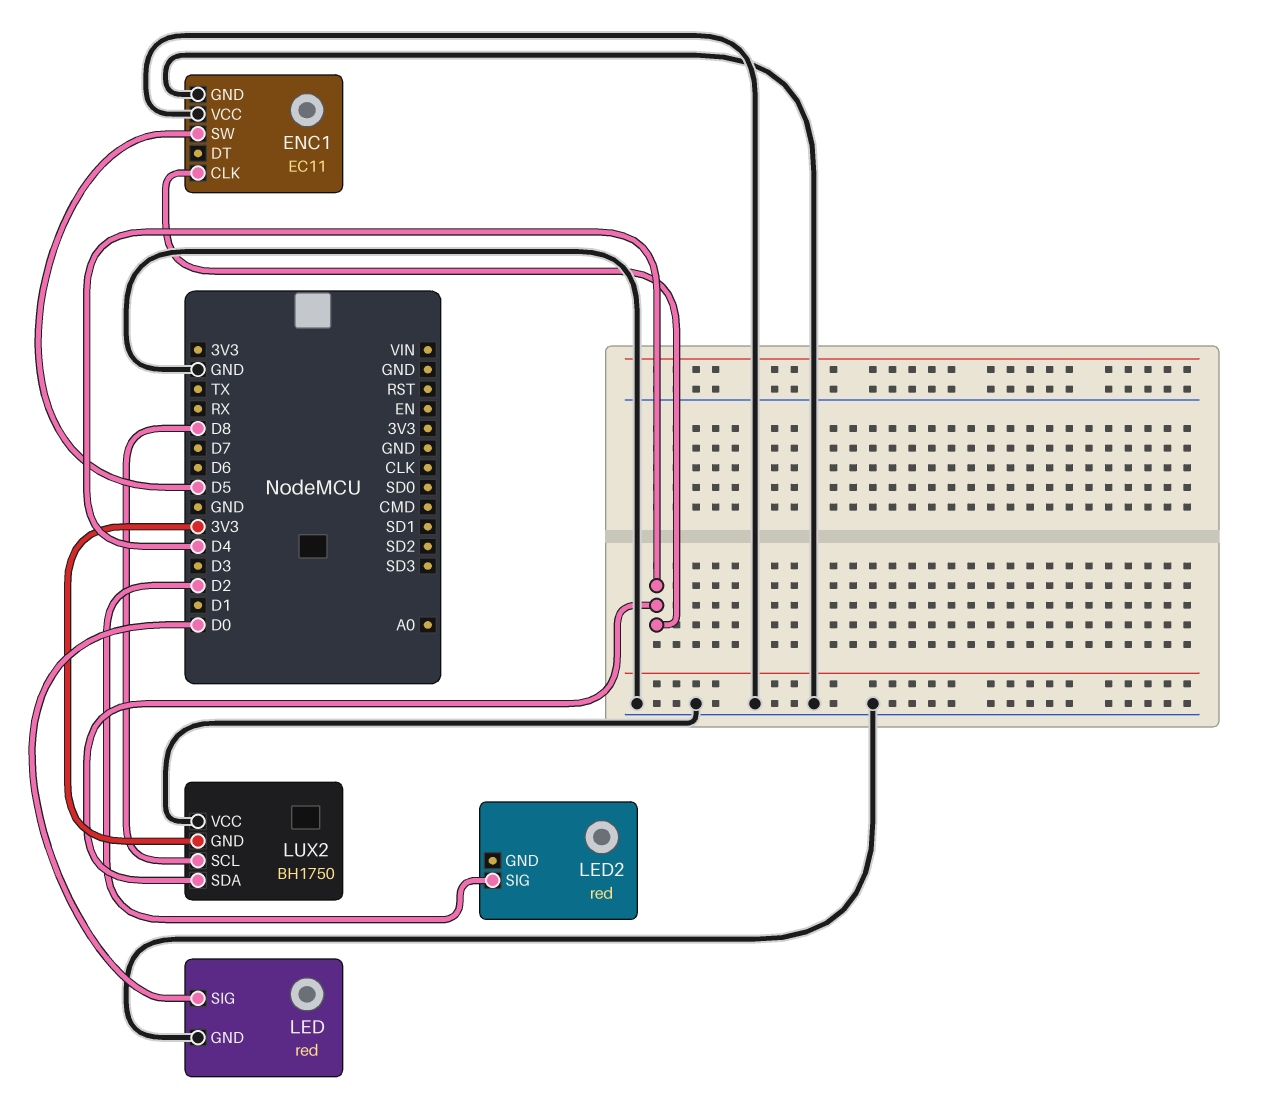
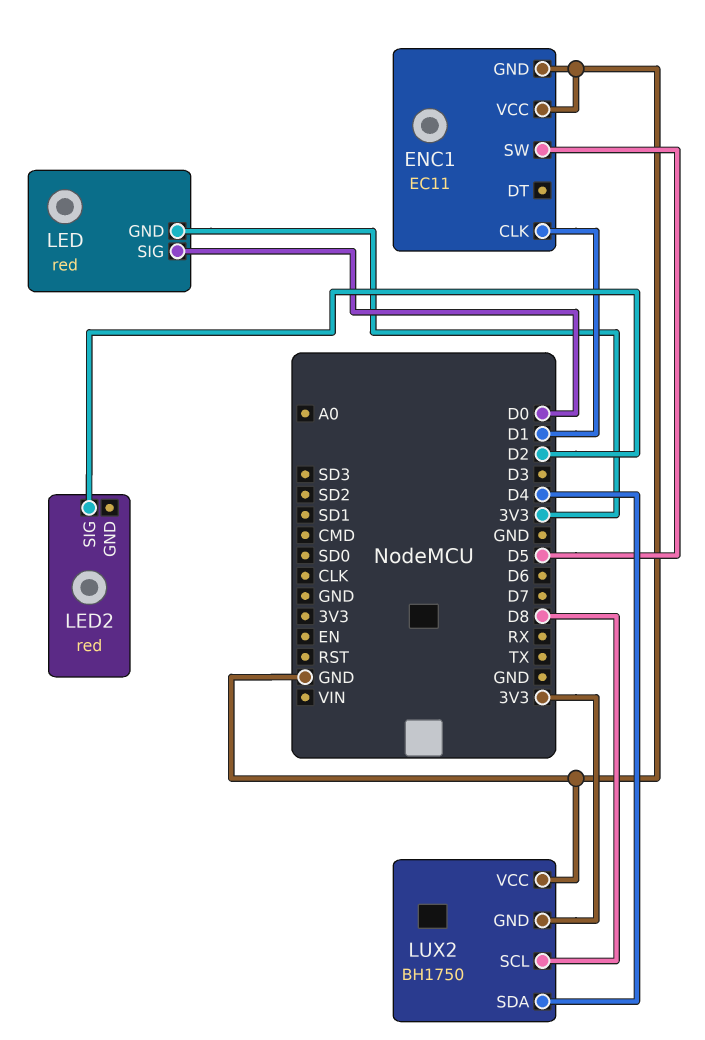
ENC1 pin CLK: D4 -> D1
LED pin GND: GND -> 3V3

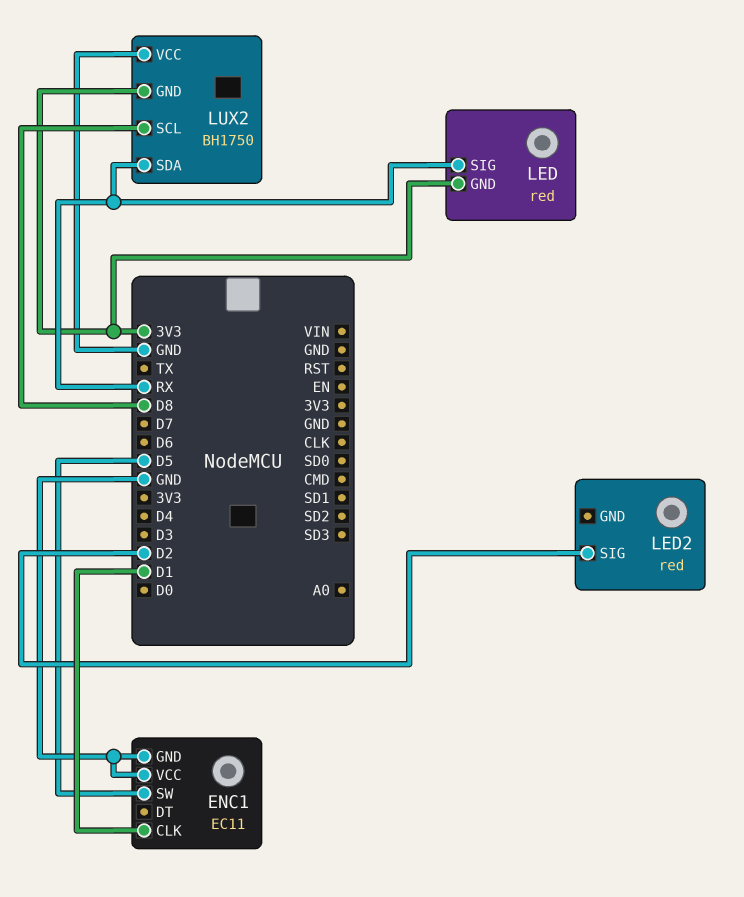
LED pin SIG: D0 -> RX
LUX2 pin SDA: D4 -> RX

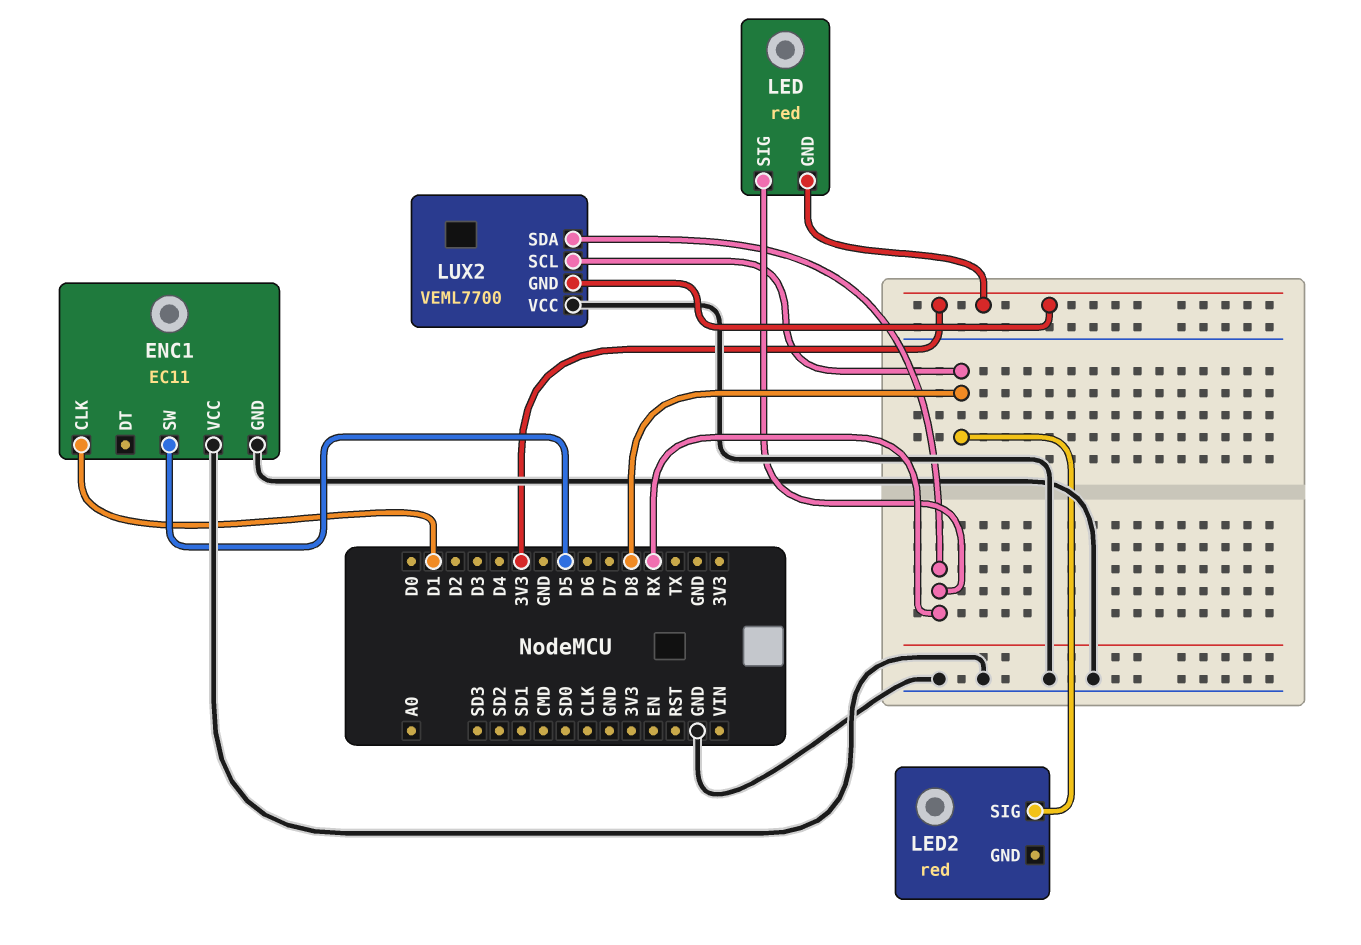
LED2 pin SIG: D2 -> D8
LUX2: BH1750 -> VEML7700

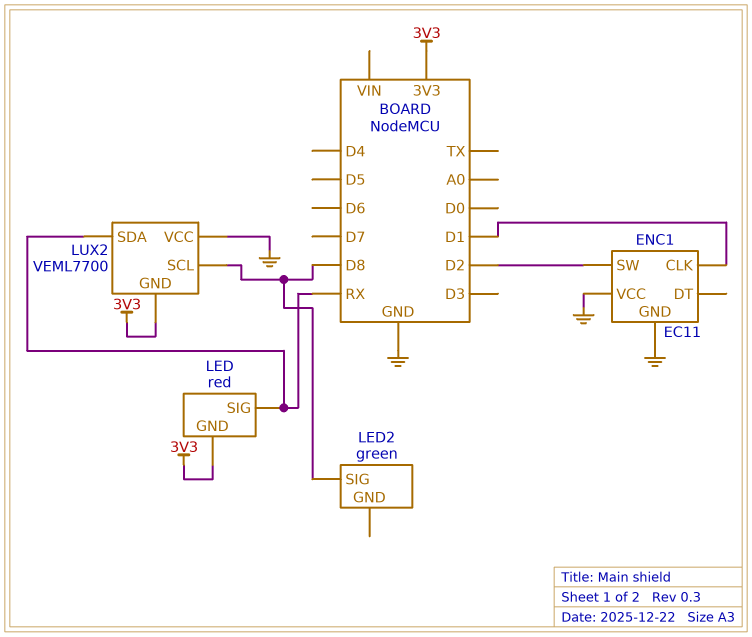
ENC1 pin SW: D5 -> D2
LED2: red -> green

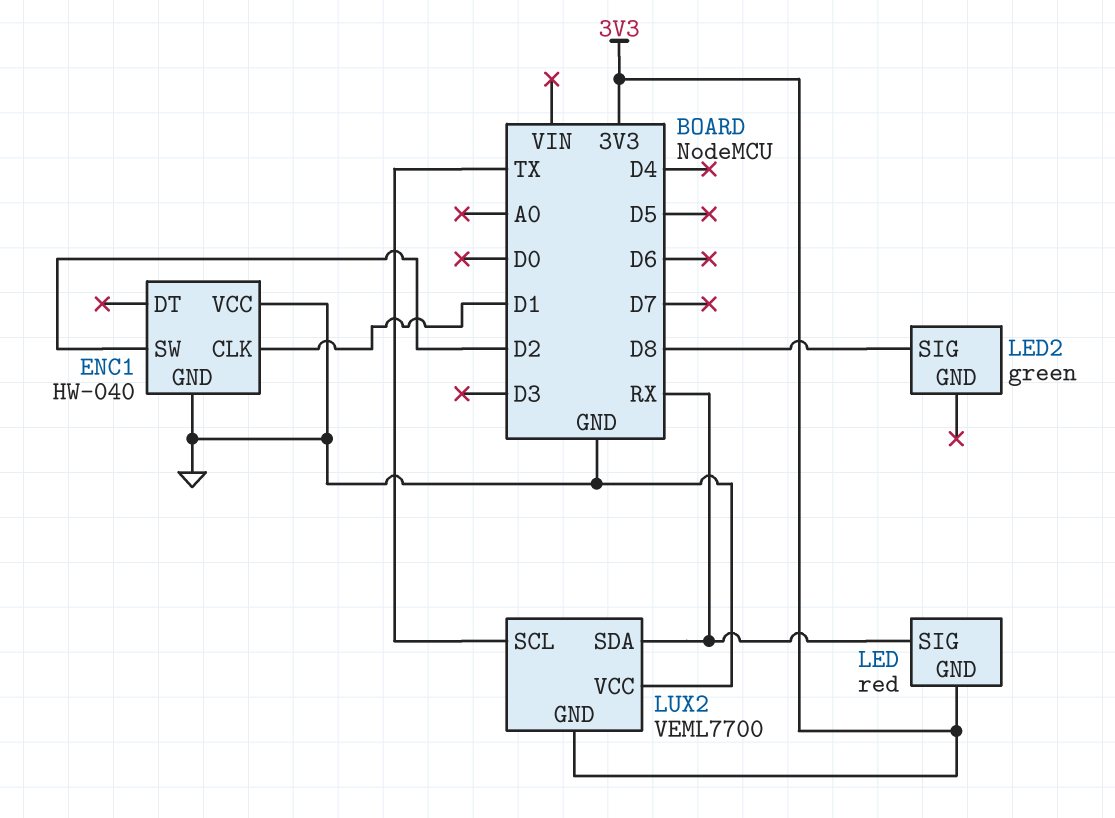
ENC1: EC11 -> HW-040
LUX2 pin SCL: D8 -> TX

